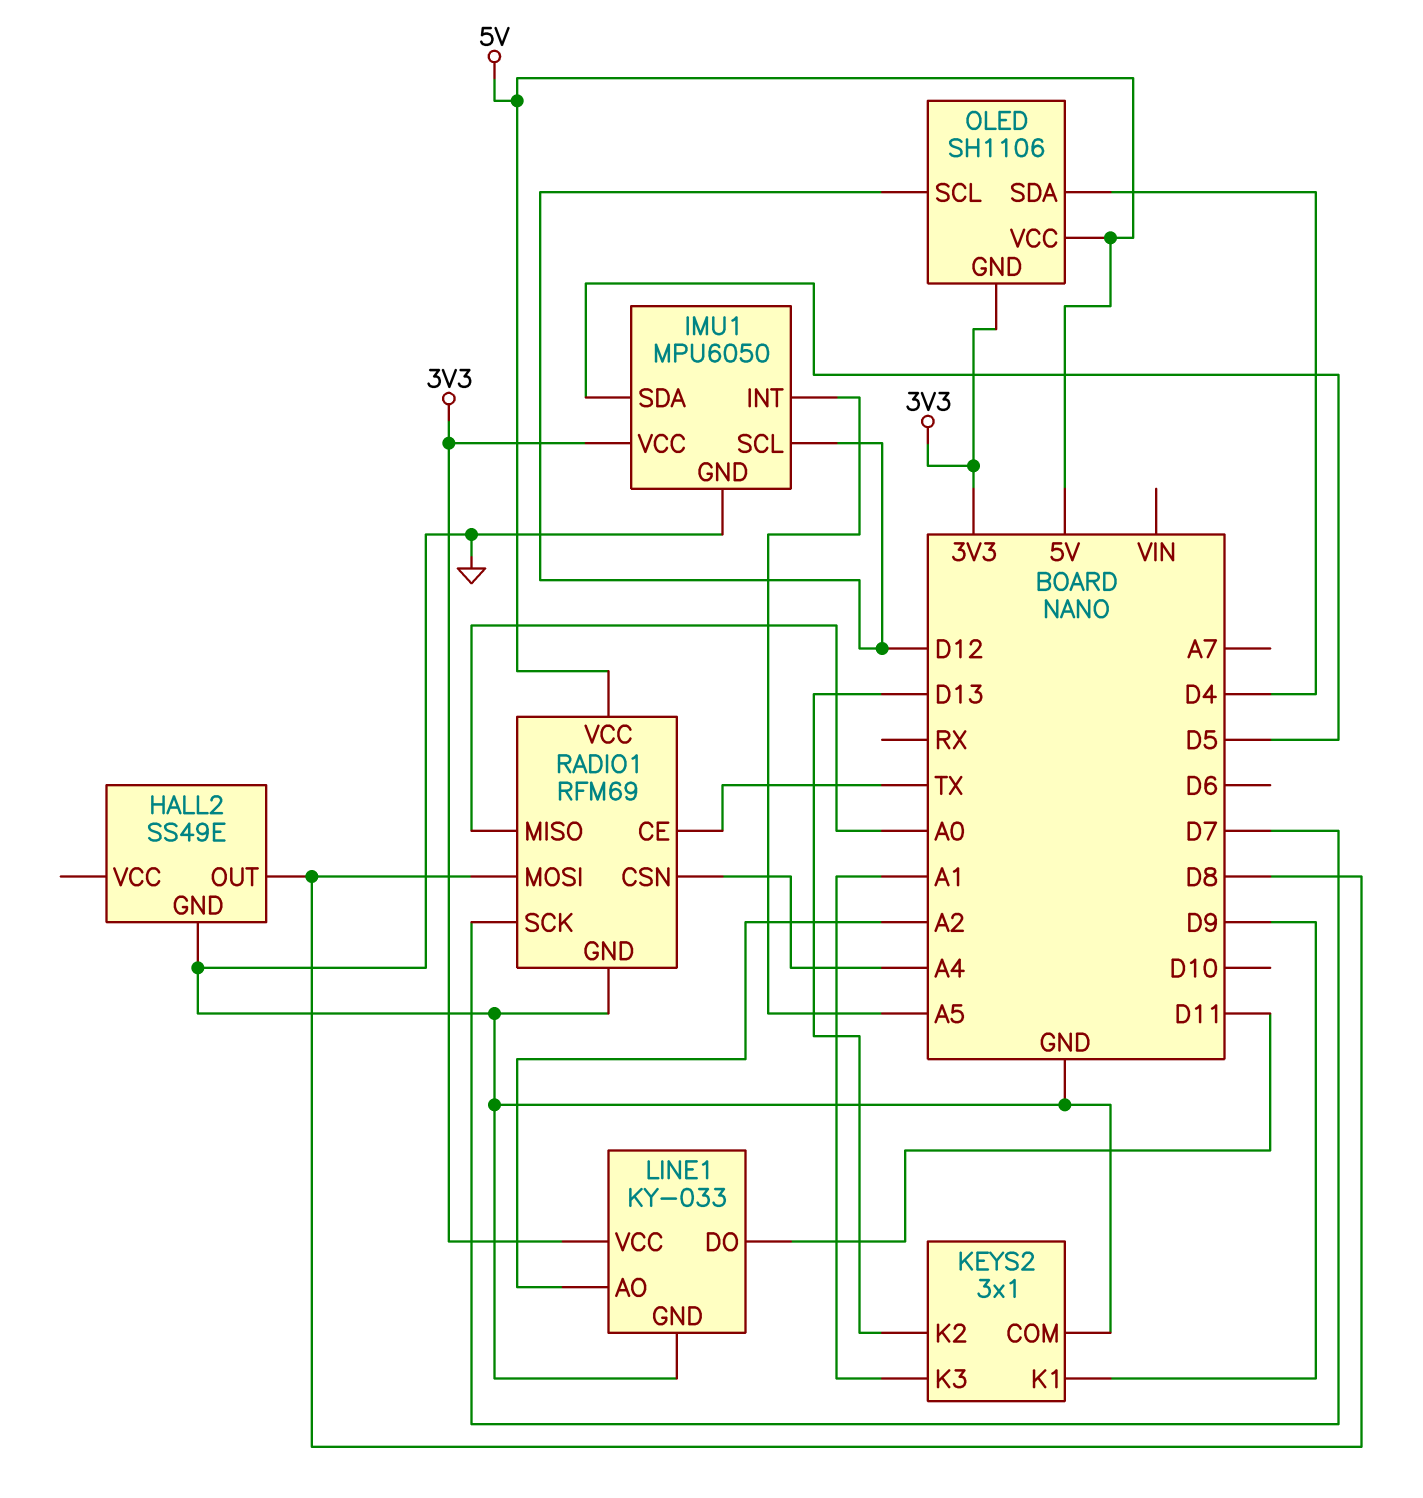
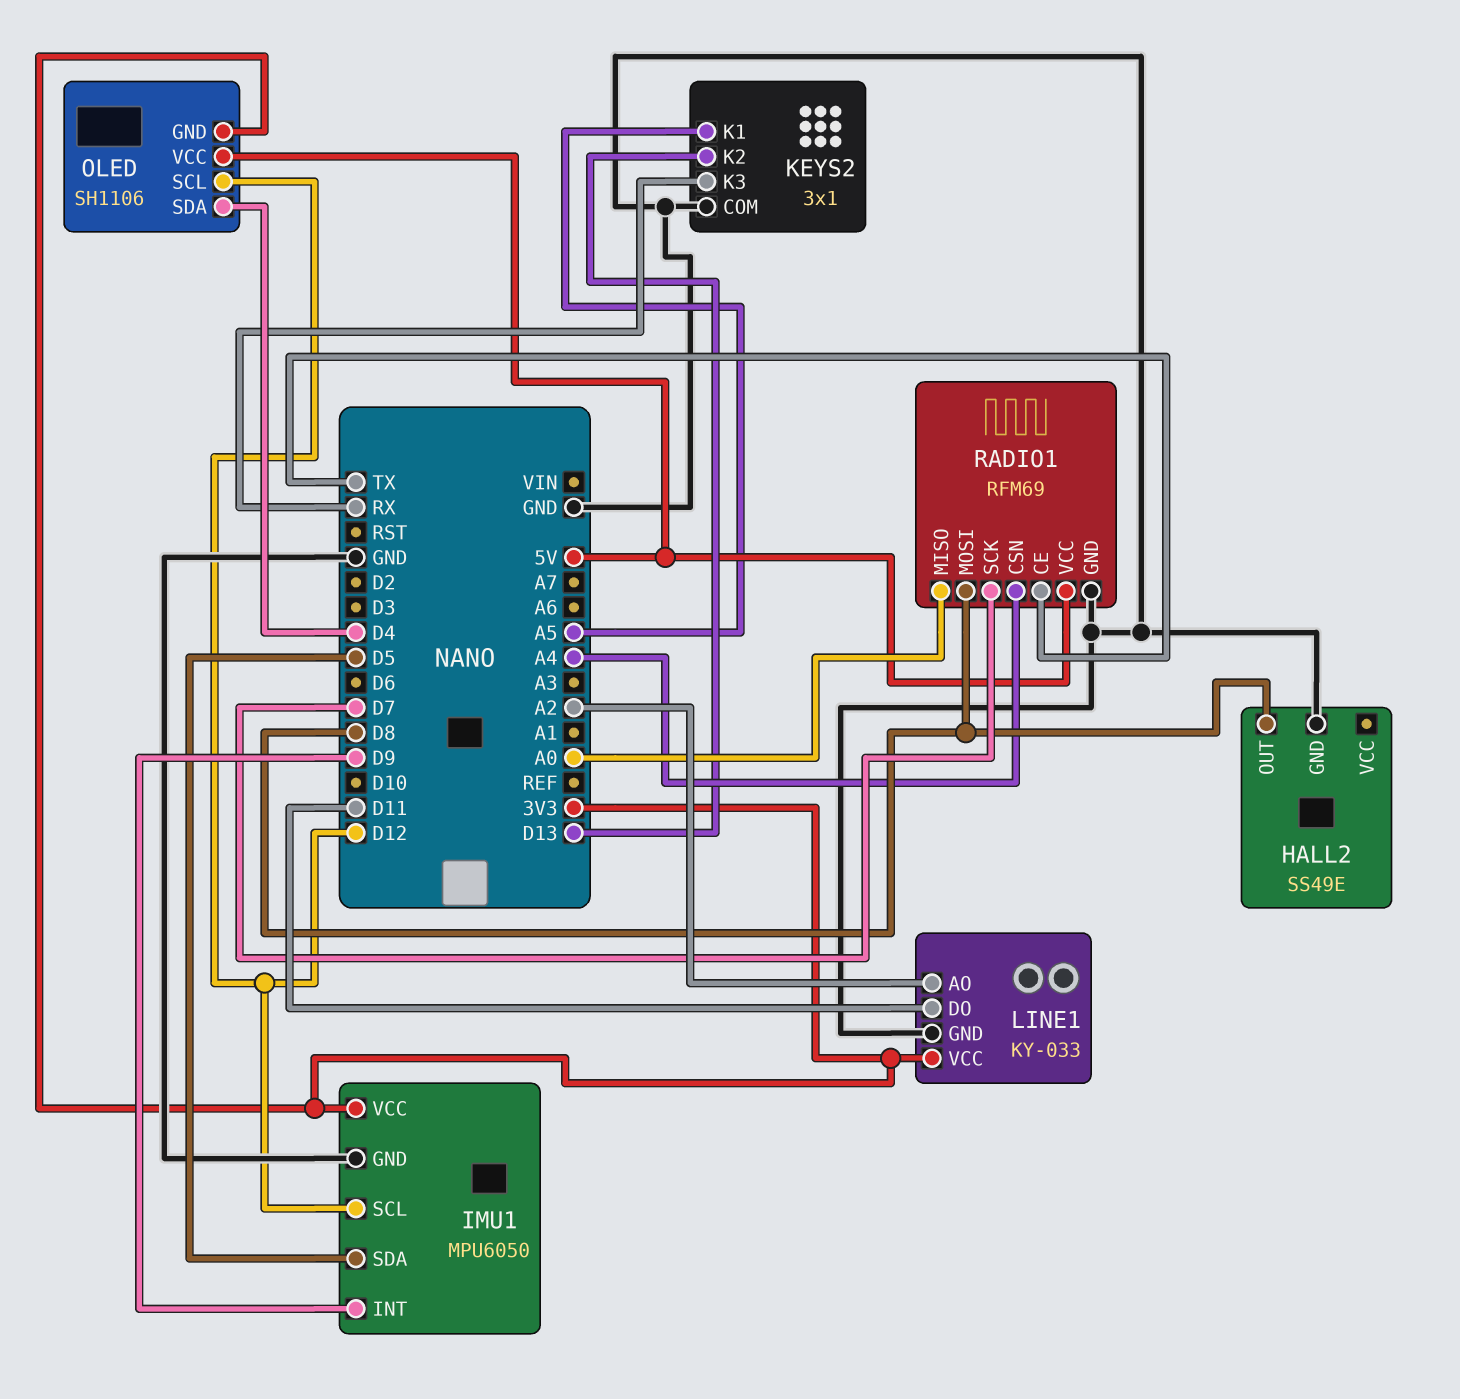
IMU1 pin INT: A5 -> D9
KEYS2 pin K1: D9 -> A5
KEYS2 pin K3: A1 -> RX

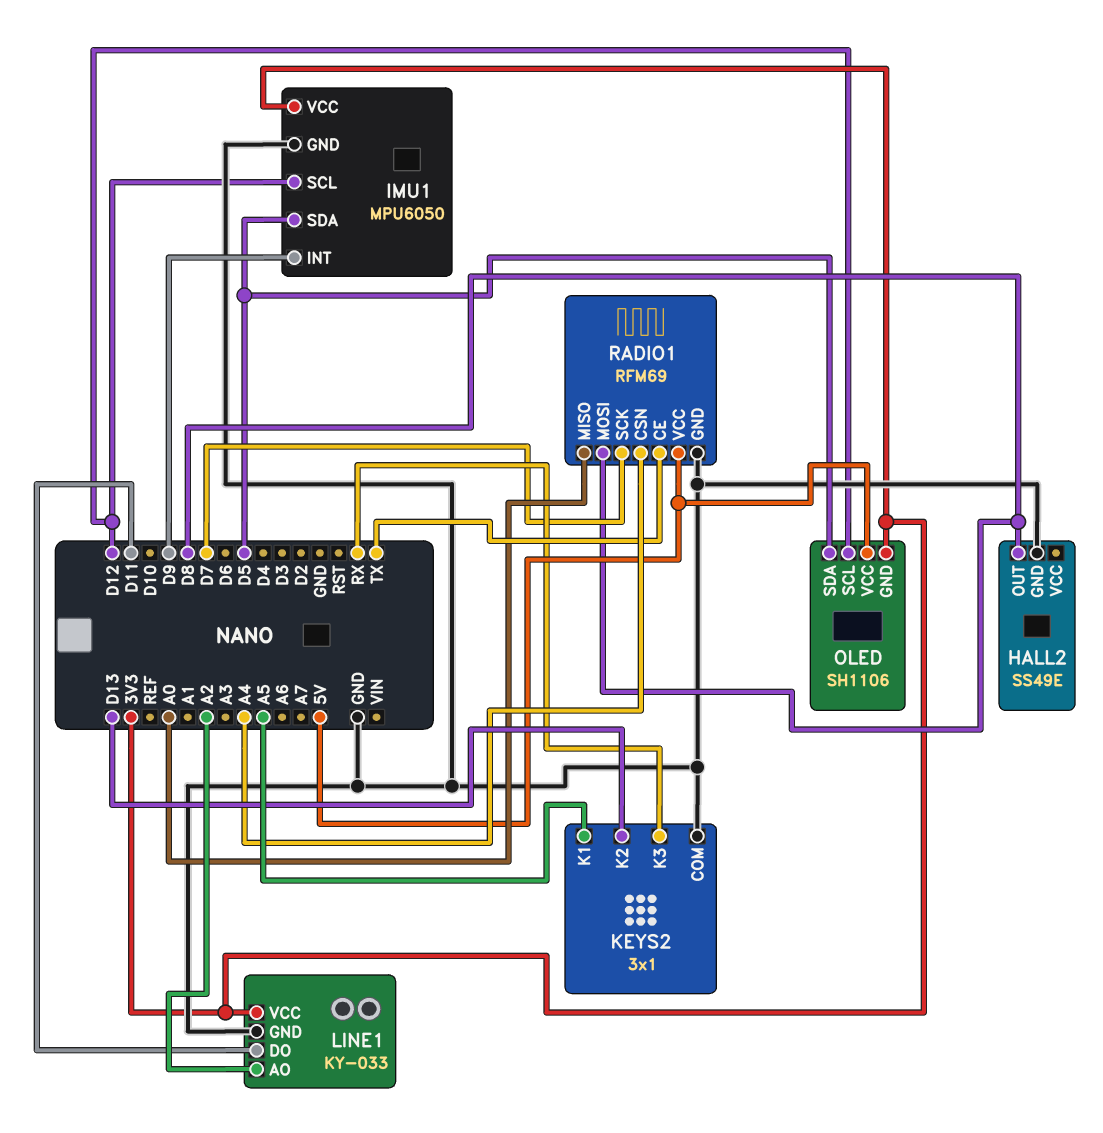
OLED pin SDA: D4 -> D5

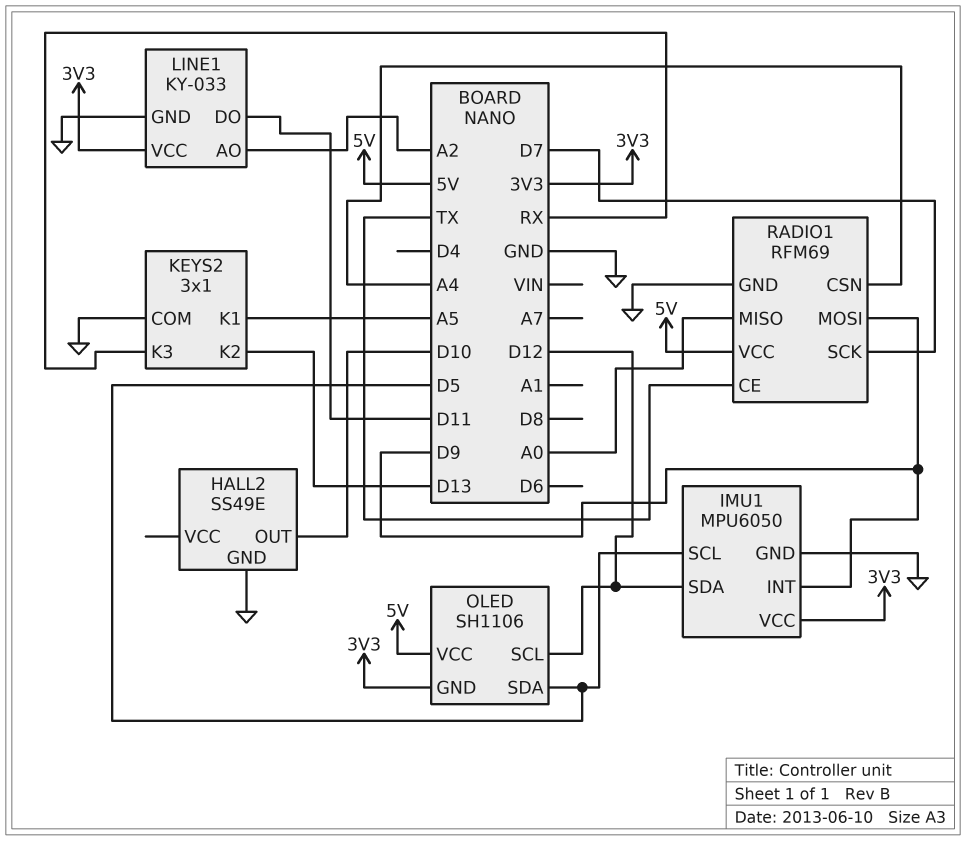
HALL2 pin OUT: D8 -> D10
IMU1 pin SCL: D12 -> D5
IMU1 pin SDA: D5 -> D12
RADIO1 pin MOSI: D8 -> D9

